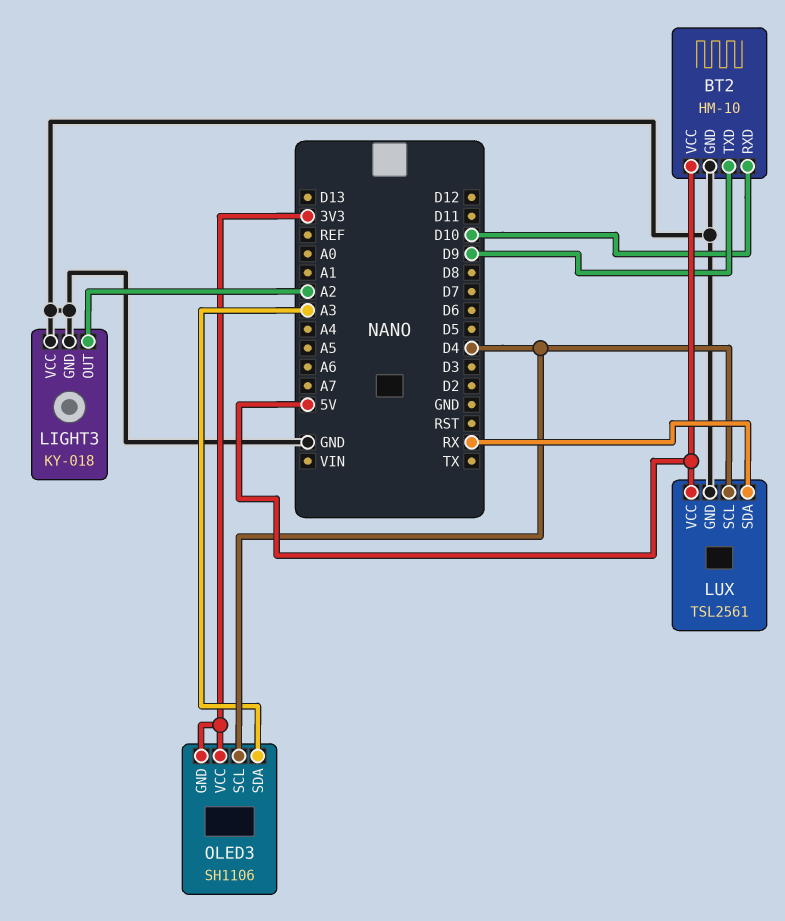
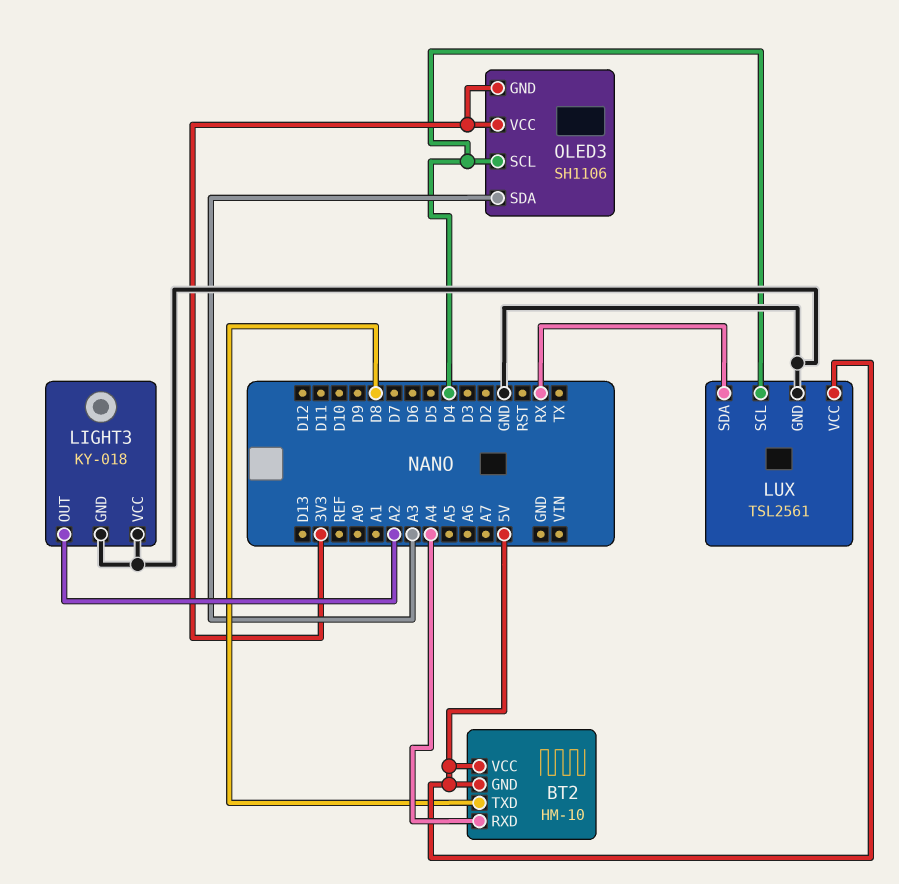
BT2 pin GND: GND -> 5V
BT2 pin RXD: D10 -> A4
BT2 pin TXD: D9 -> D8

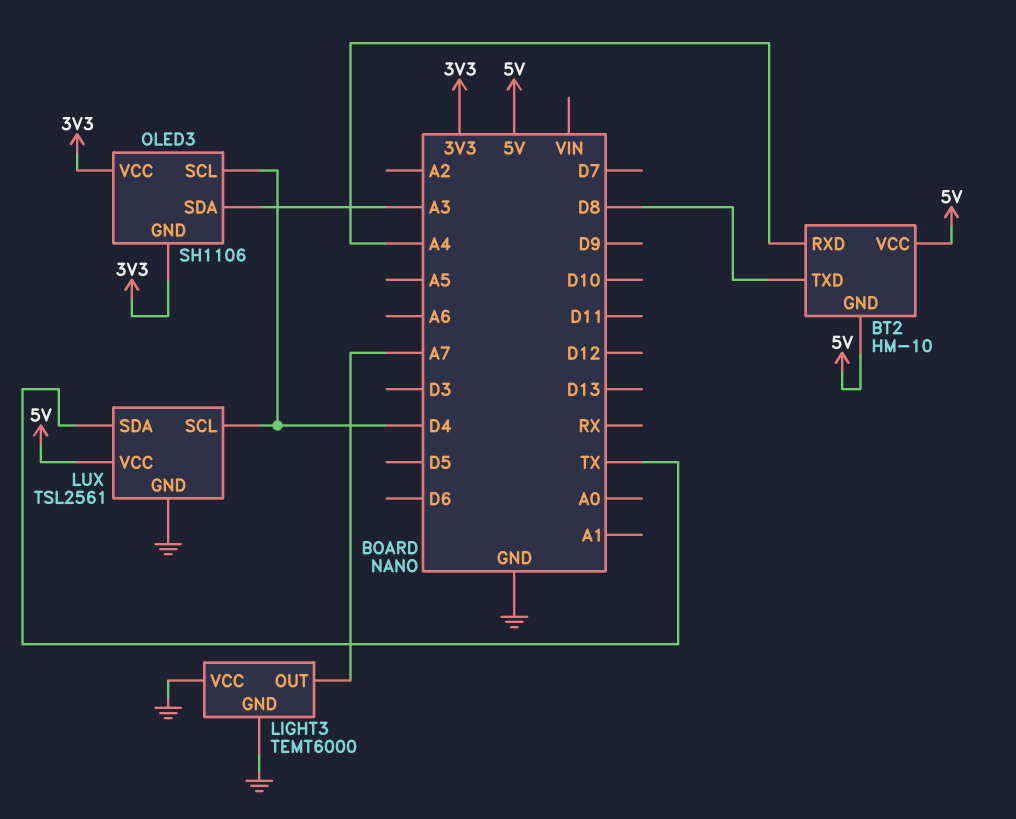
LIGHT3: KY-018 -> TEMT6000
LIGHT3 pin OUT: A2 -> A7
LUX pin SDA: RX -> TX

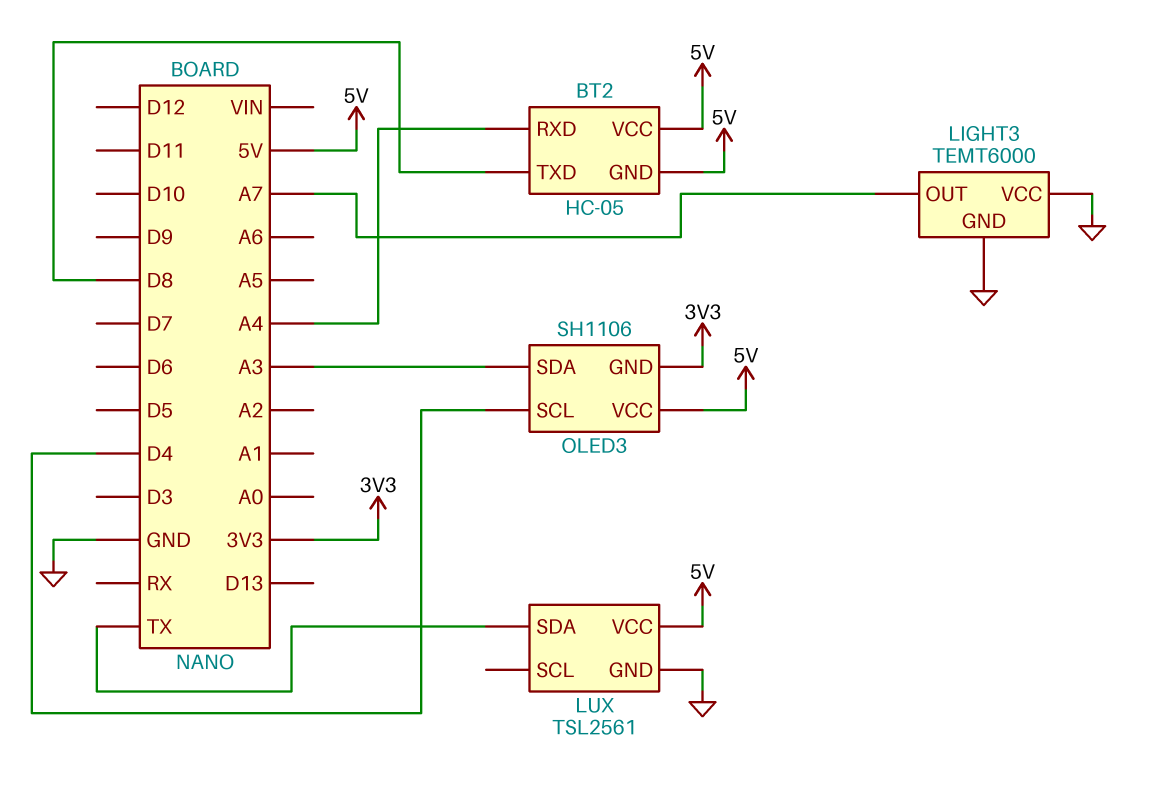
BT2: HM-10 -> HC-05
LUX pin SCL: D4 -> none
OLED3 pin VCC: 3V3 -> 5V

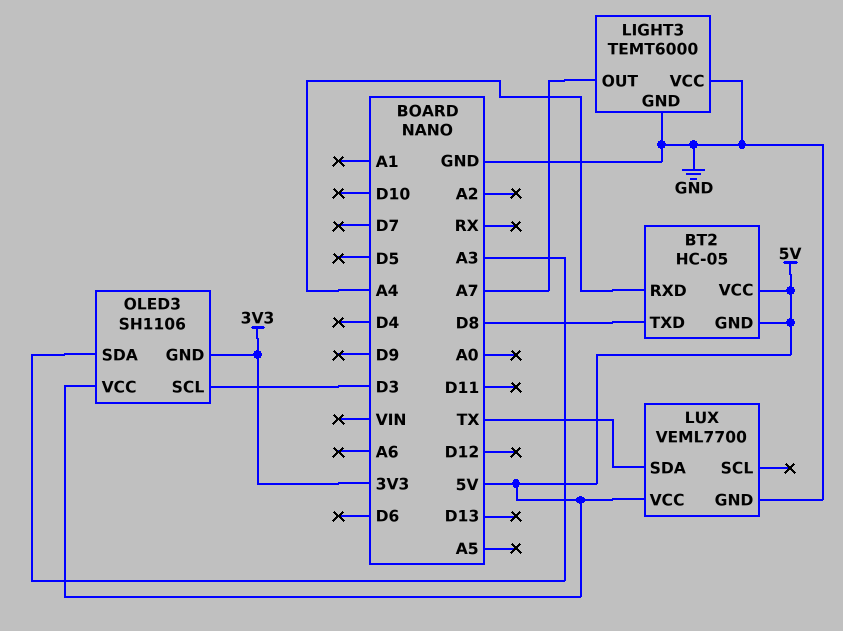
LUX: TSL2561 -> VEML7700
OLED3 pin SCL: D4 -> D3

